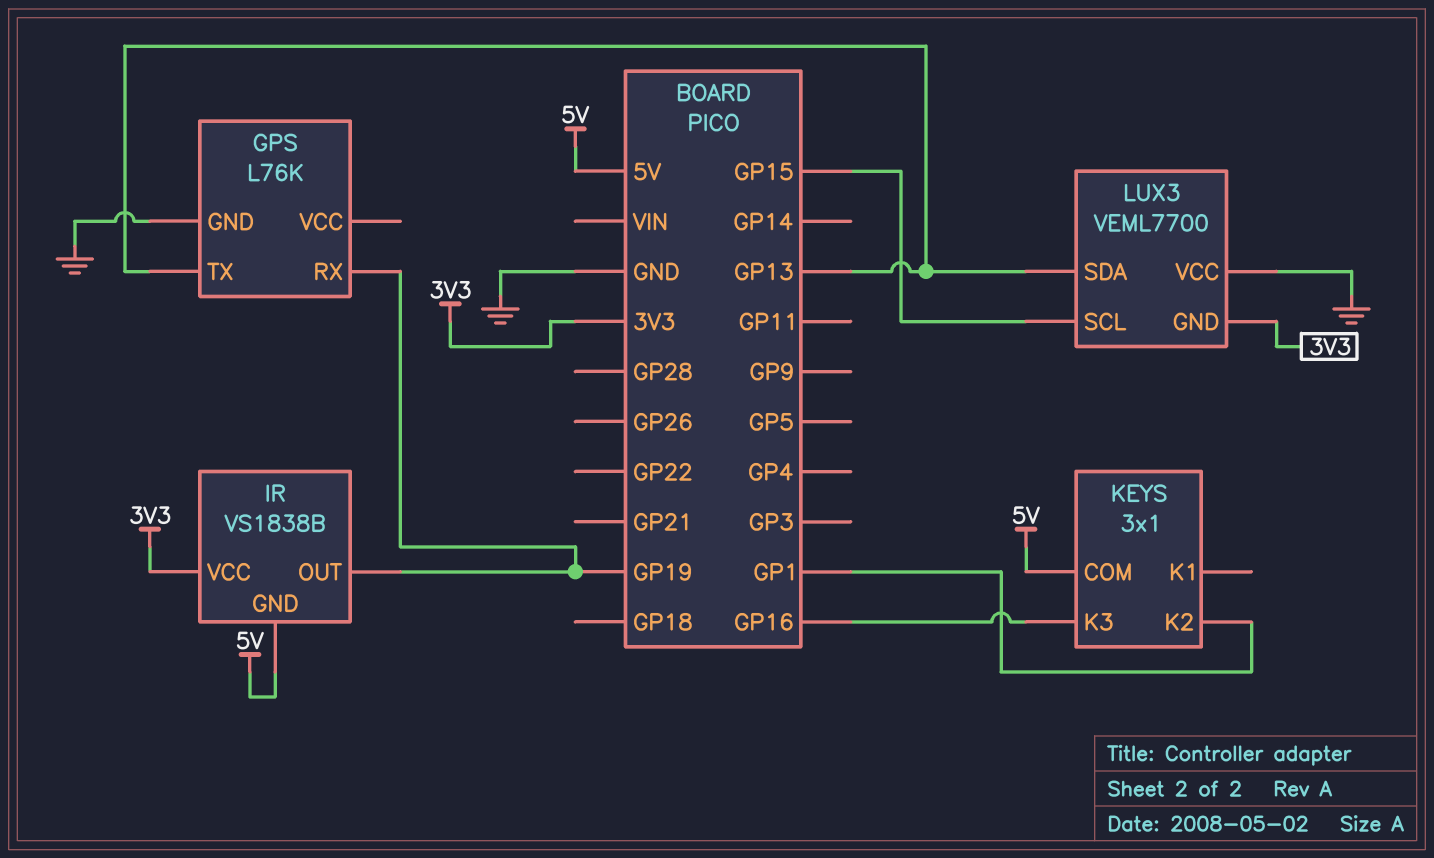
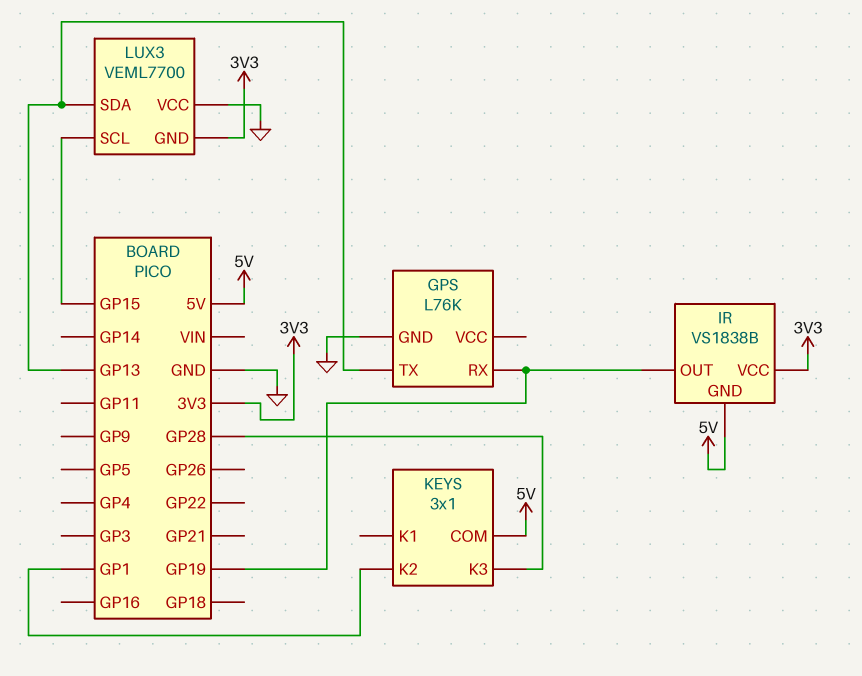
KEYS pin K3: GP16 -> GP28

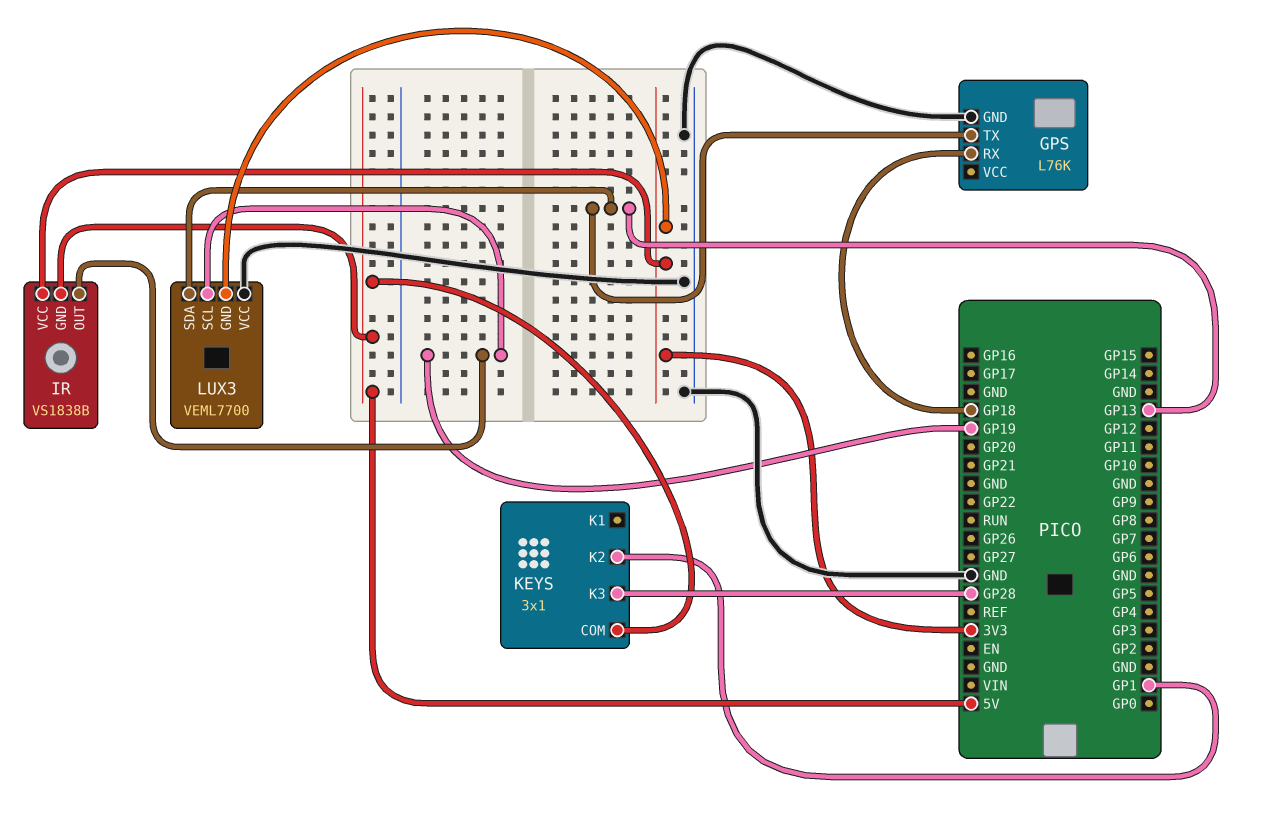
GPS pin RX: GP19 -> GP18
LUX3 pin SCL: GP15 -> GP19

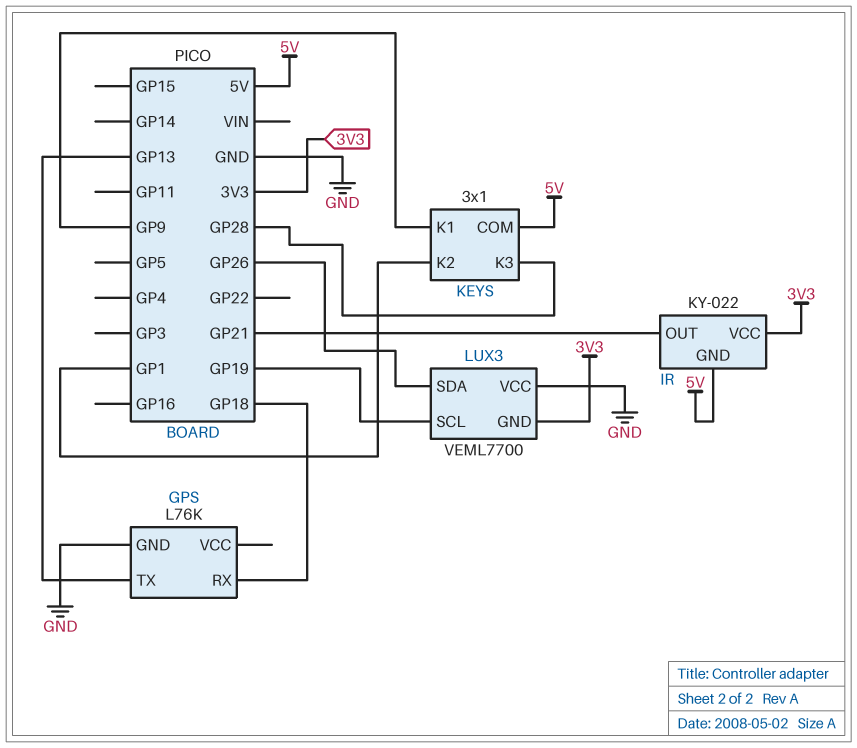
IR: VS1838B -> KY-022
IR pin OUT: GP19 -> GP21
KEYS pin K1: none -> GP9
LUX3 pin SDA: GP13 -> GP26

